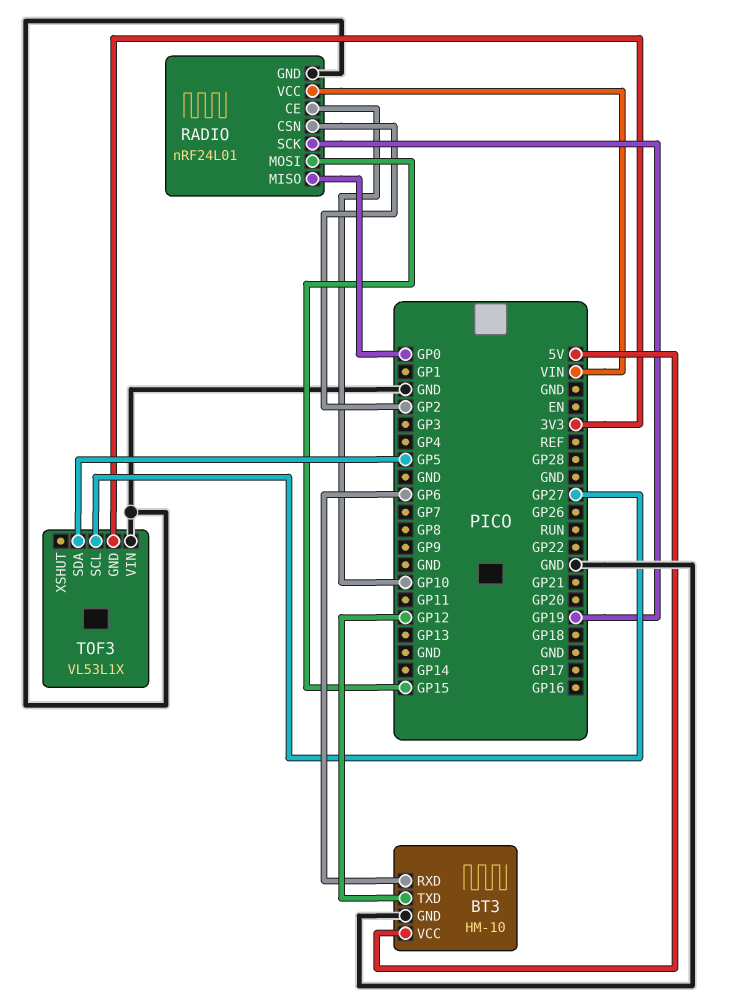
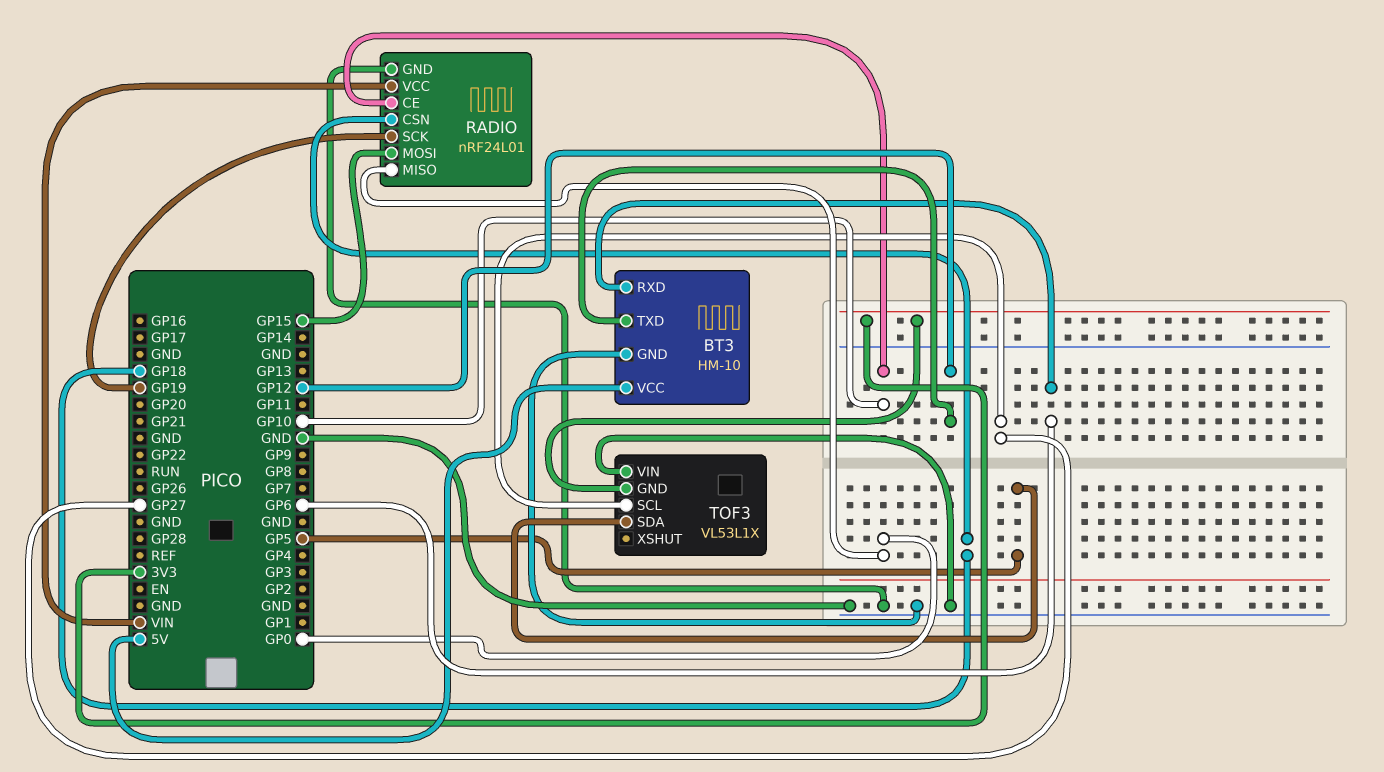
RADIO pin CSN: GP2 -> GP18

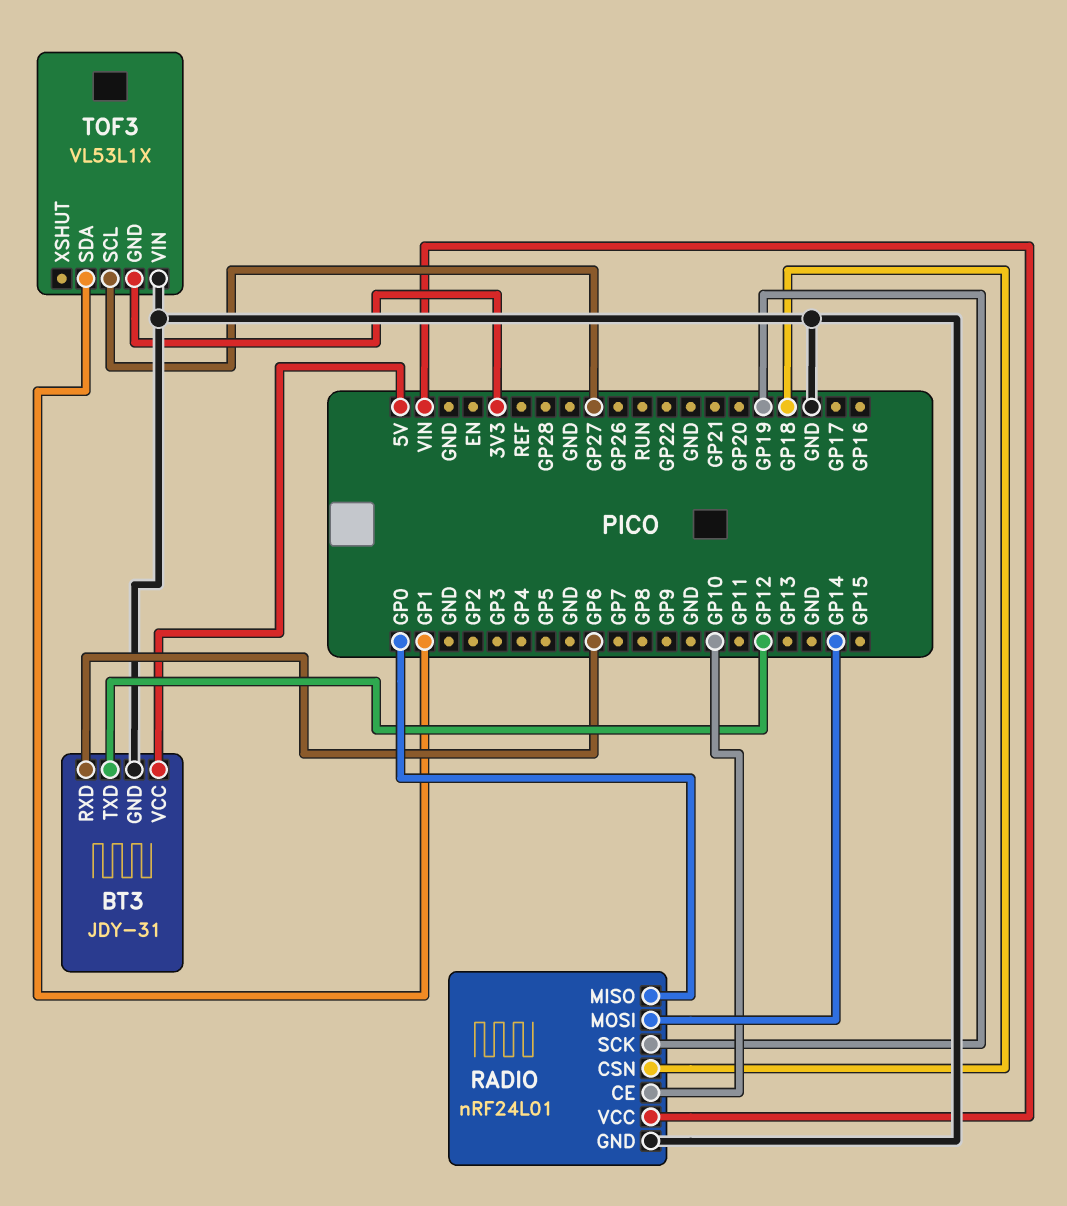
BT3: HM-10 -> JDY-31
RADIO pin MOSI: GP15 -> GP14
TOF3 pin SDA: GP5 -> GP1

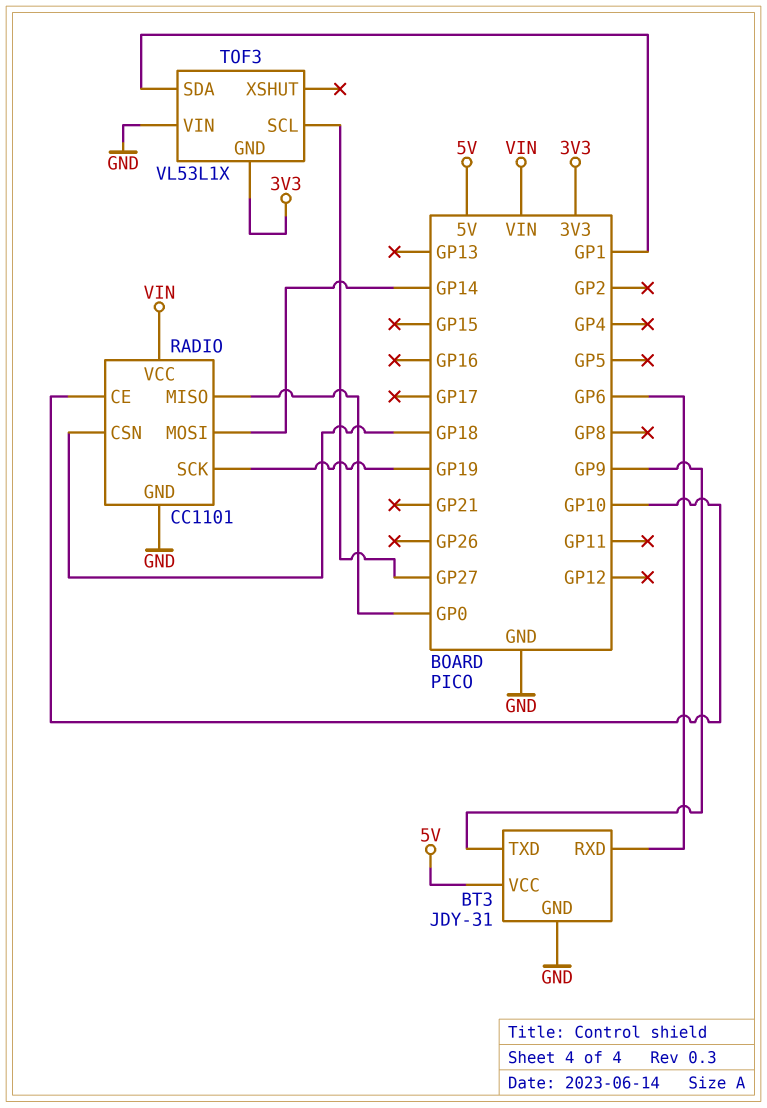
BT3 pin TXD: GP12 -> GP9
RADIO: nRF24L01 -> CC1101

